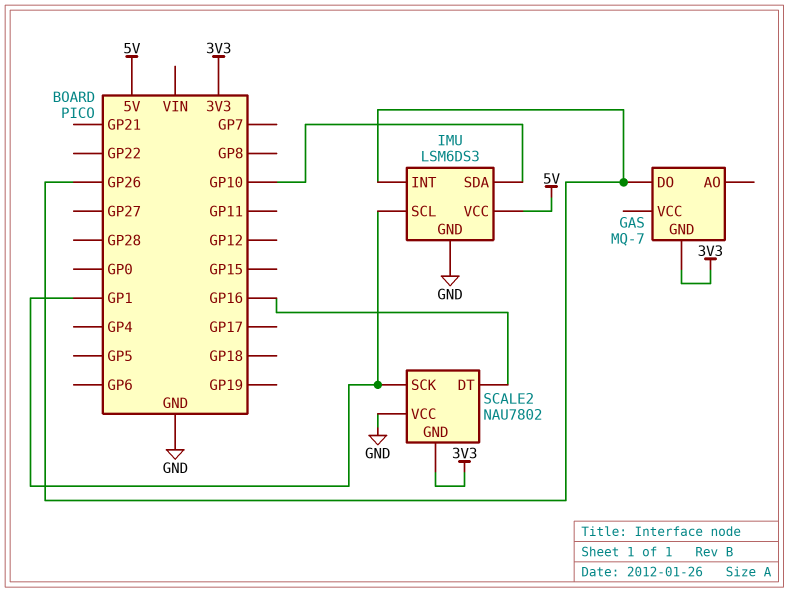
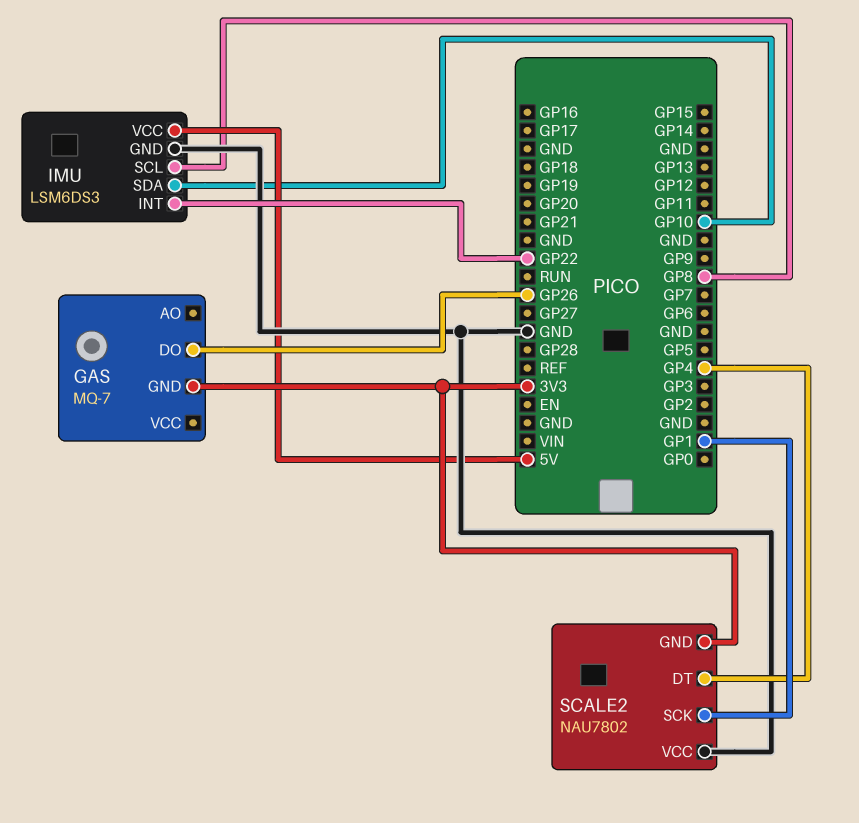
IMU pin INT: GP26 -> GP22
IMU pin SCL: GP1 -> GP8
SCALE2 pin DT: GP16 -> GP4

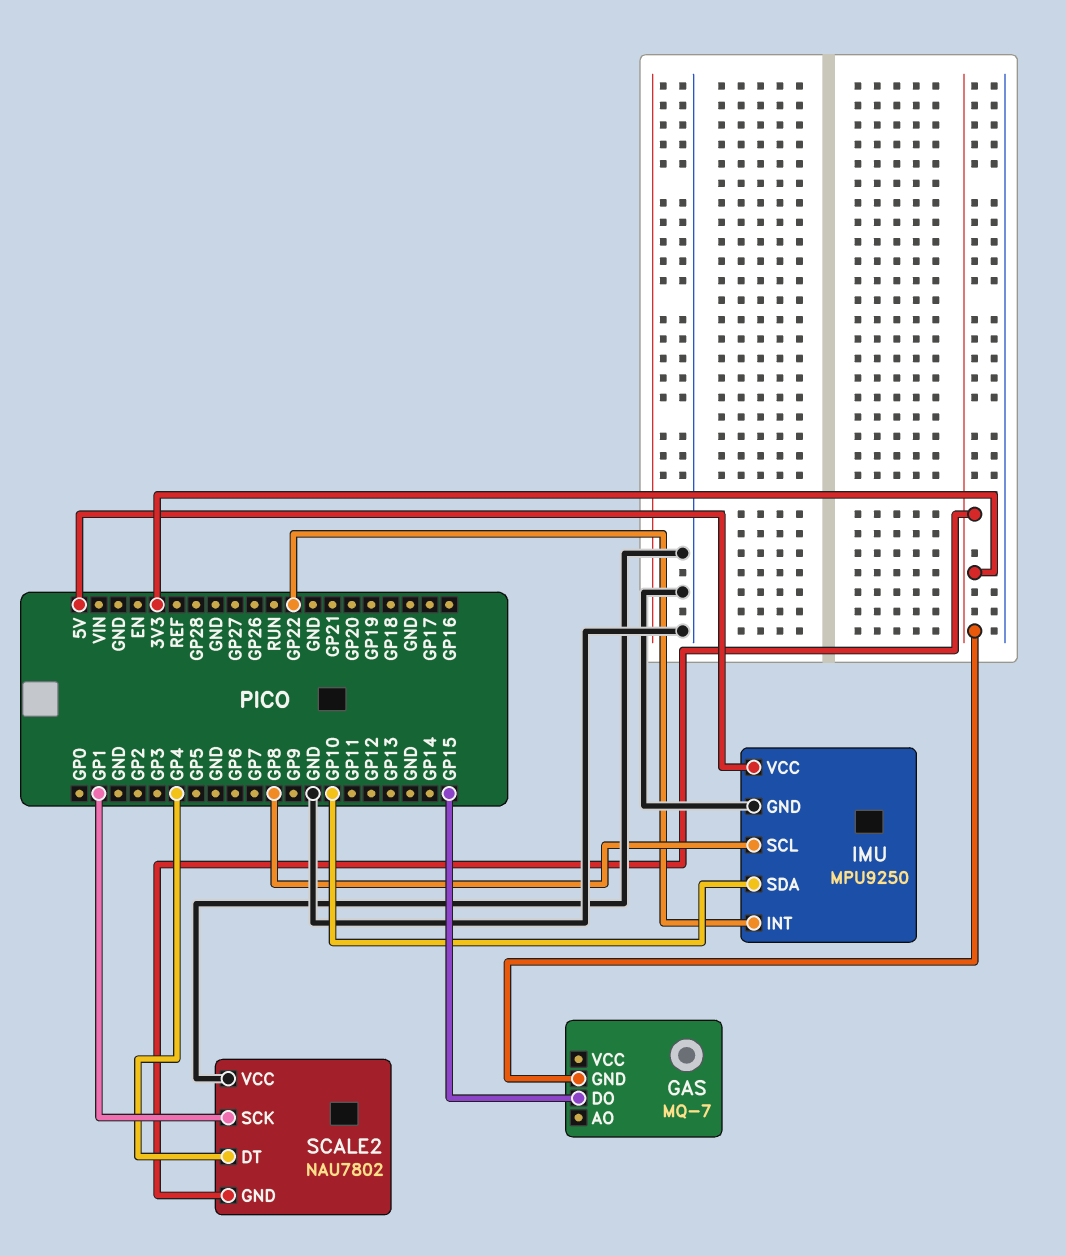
GAS pin DO: GP26 -> GP15
IMU: LSM6DS3 -> MPU9250

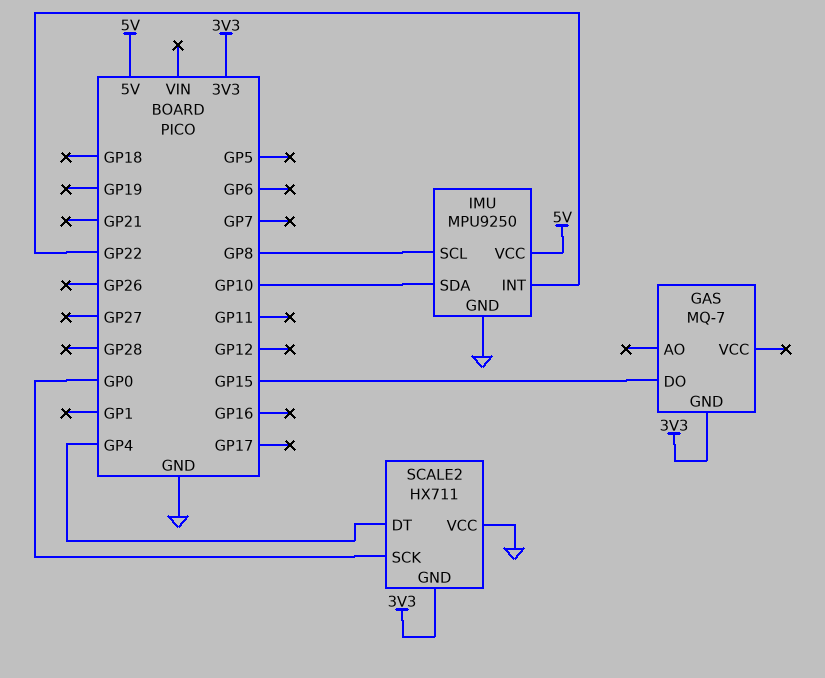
SCALE2: NAU7802 -> HX711
SCALE2 pin SCK: GP1 -> GP0

